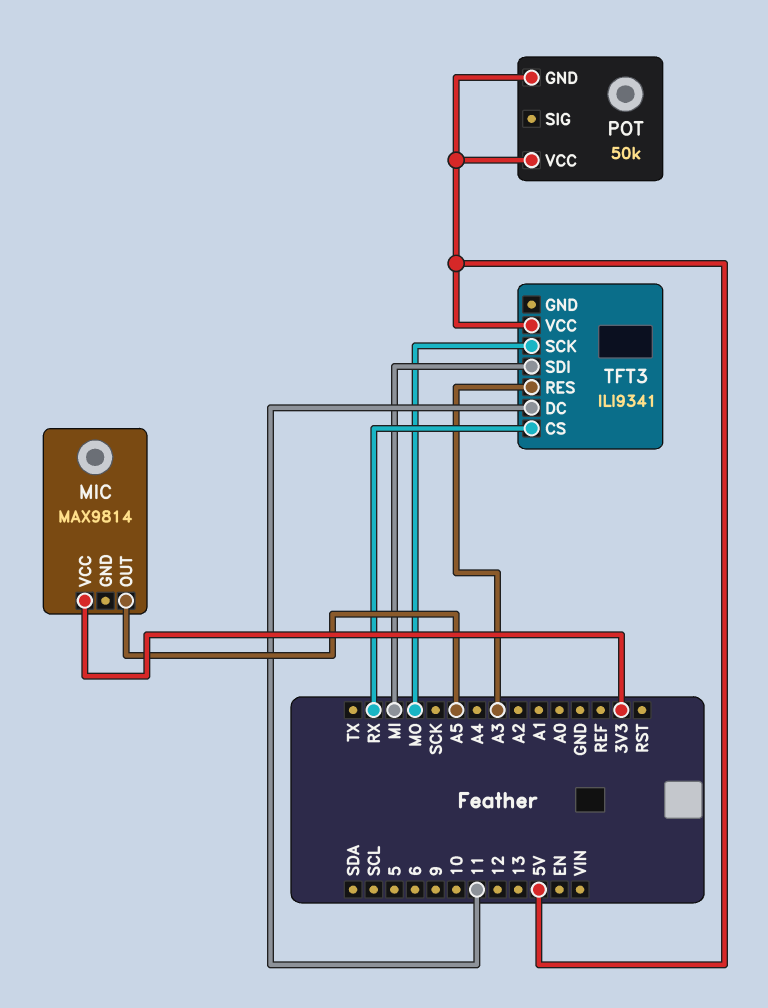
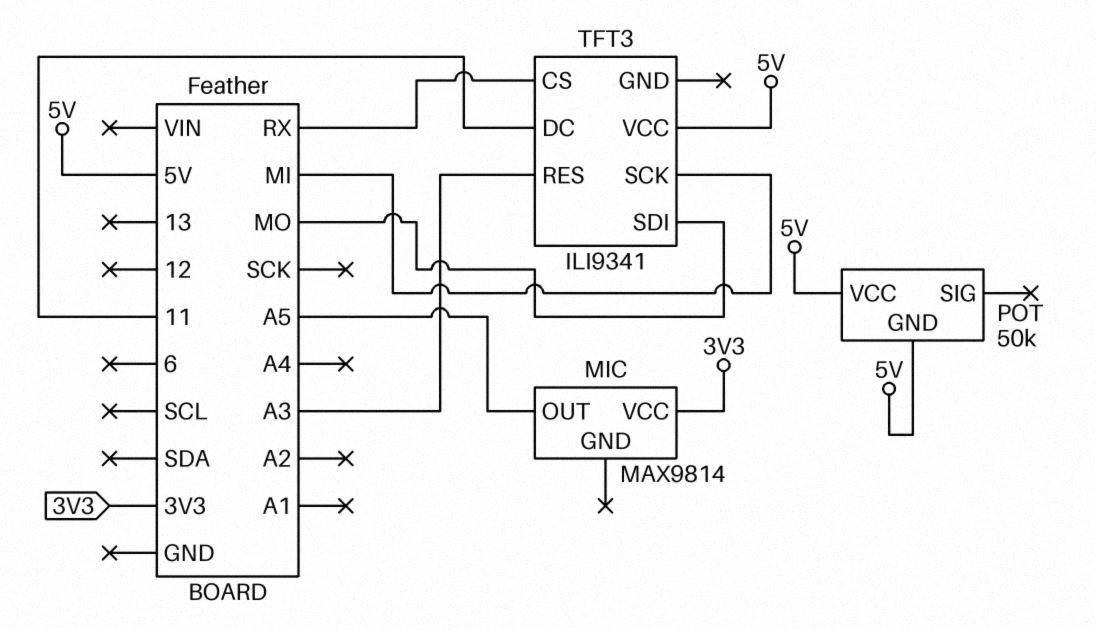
TFT3 pin SCK: MO -> MI
TFT3 pin SDI: MI -> MO

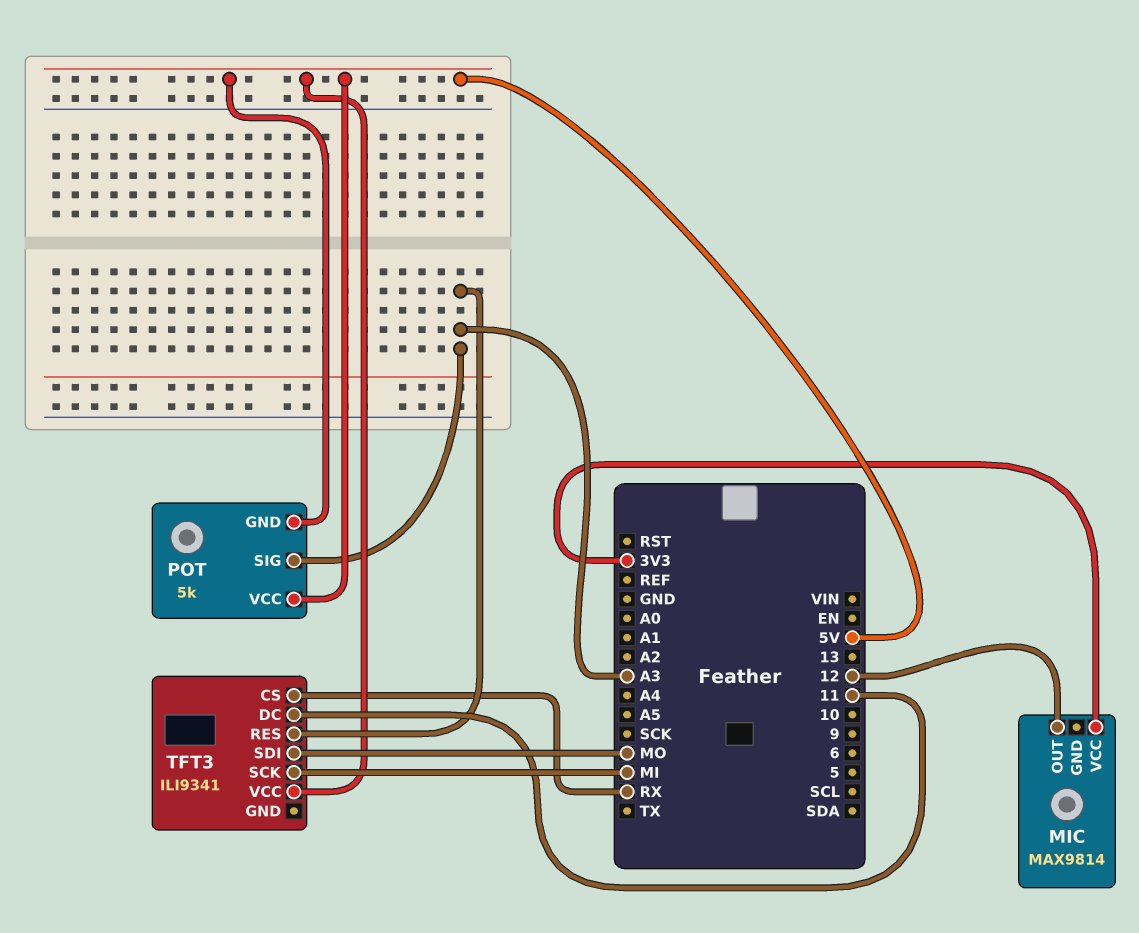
MIC pin OUT: A5 -> 12
POT: 50k -> 5k
POT pin SIG: none -> A3

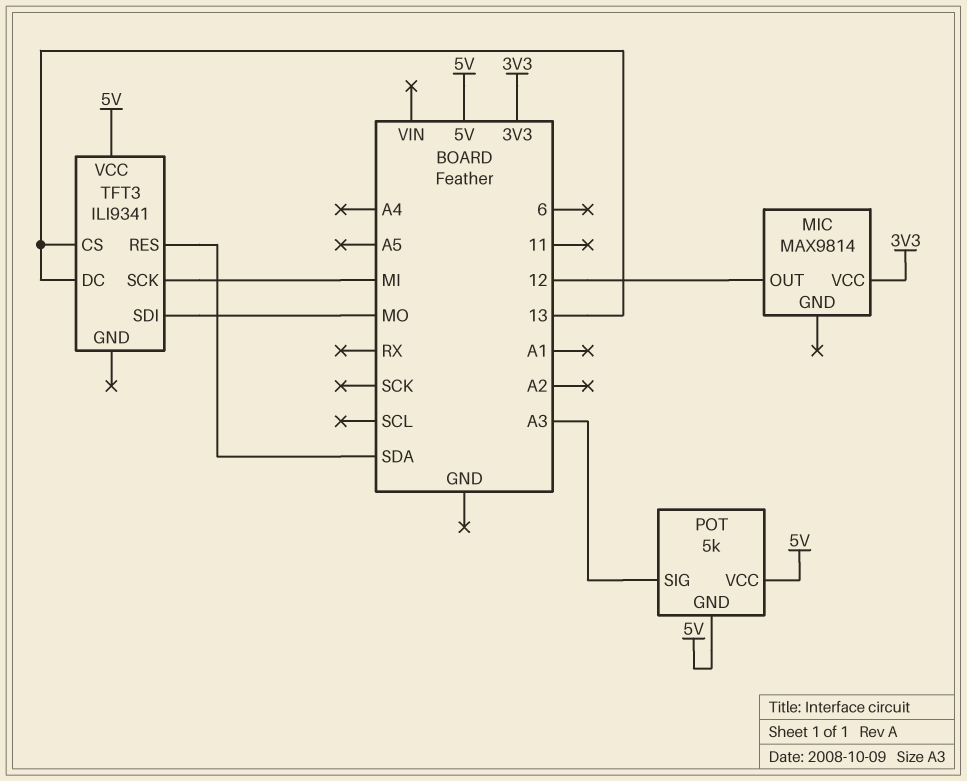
TFT3 pin CS: RX -> 13
TFT3 pin DC: 11 -> 13
TFT3 pin RES: A3 -> SDA

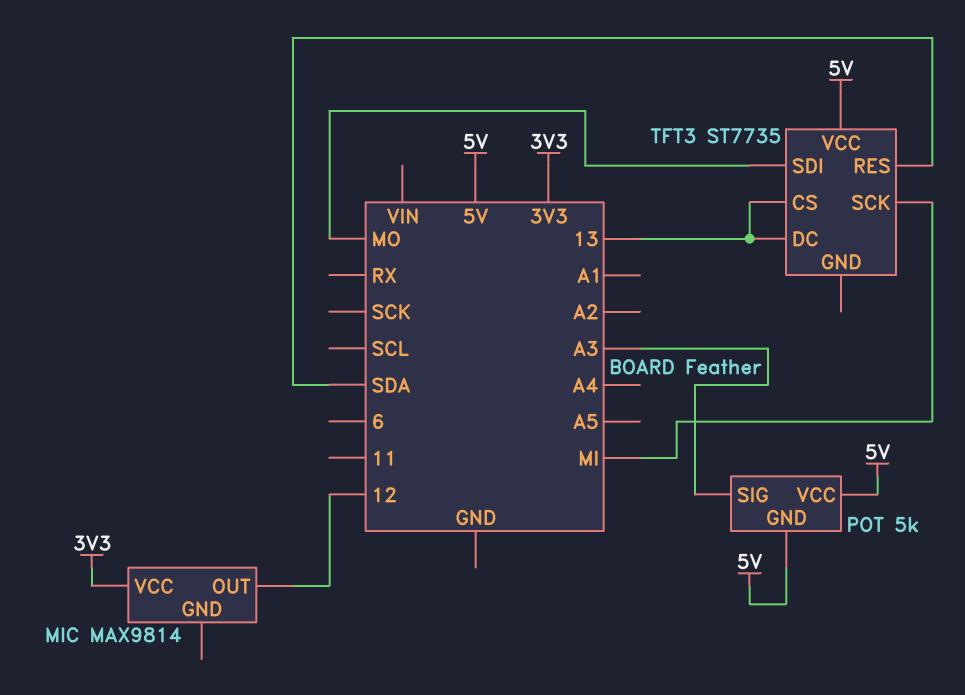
TFT3: ILI9341 -> ST7735

